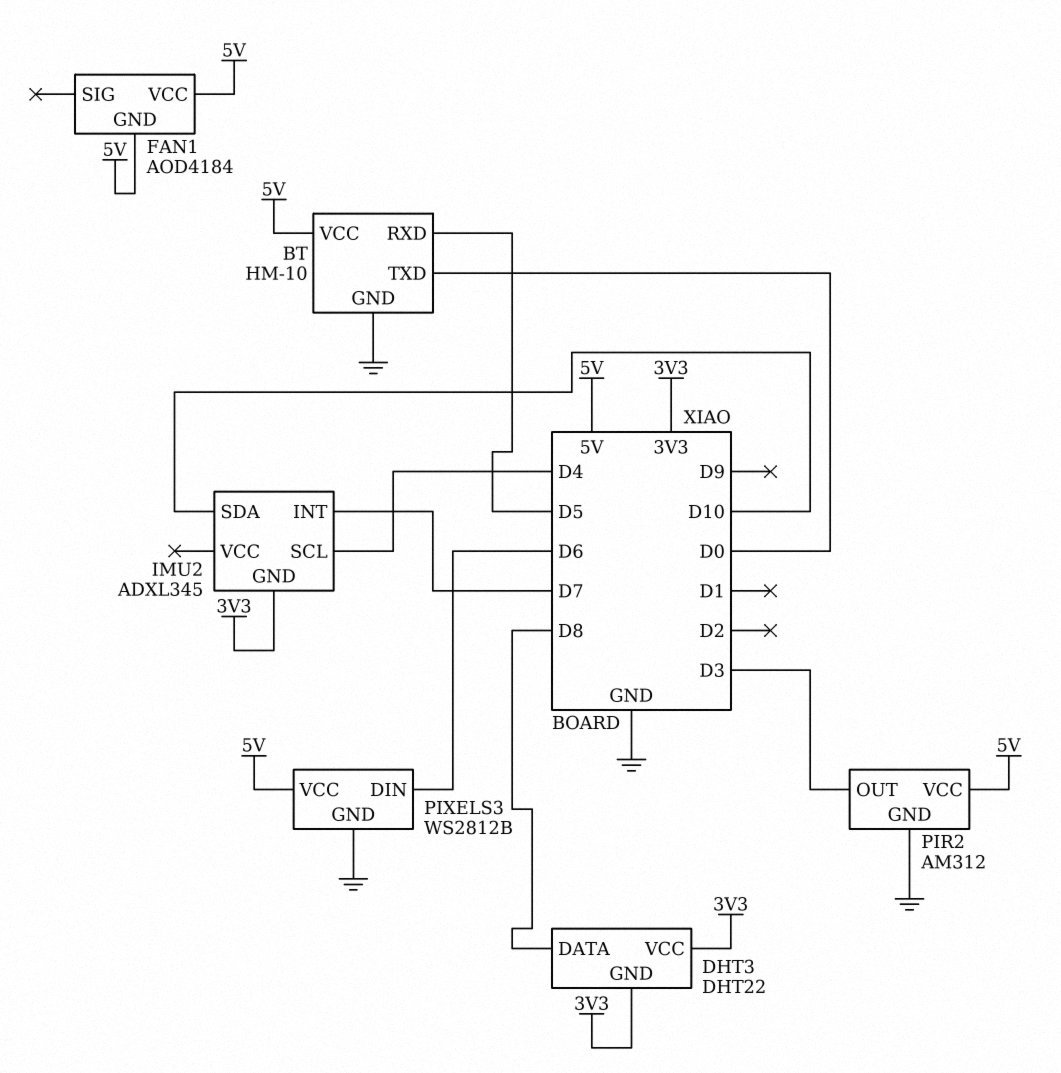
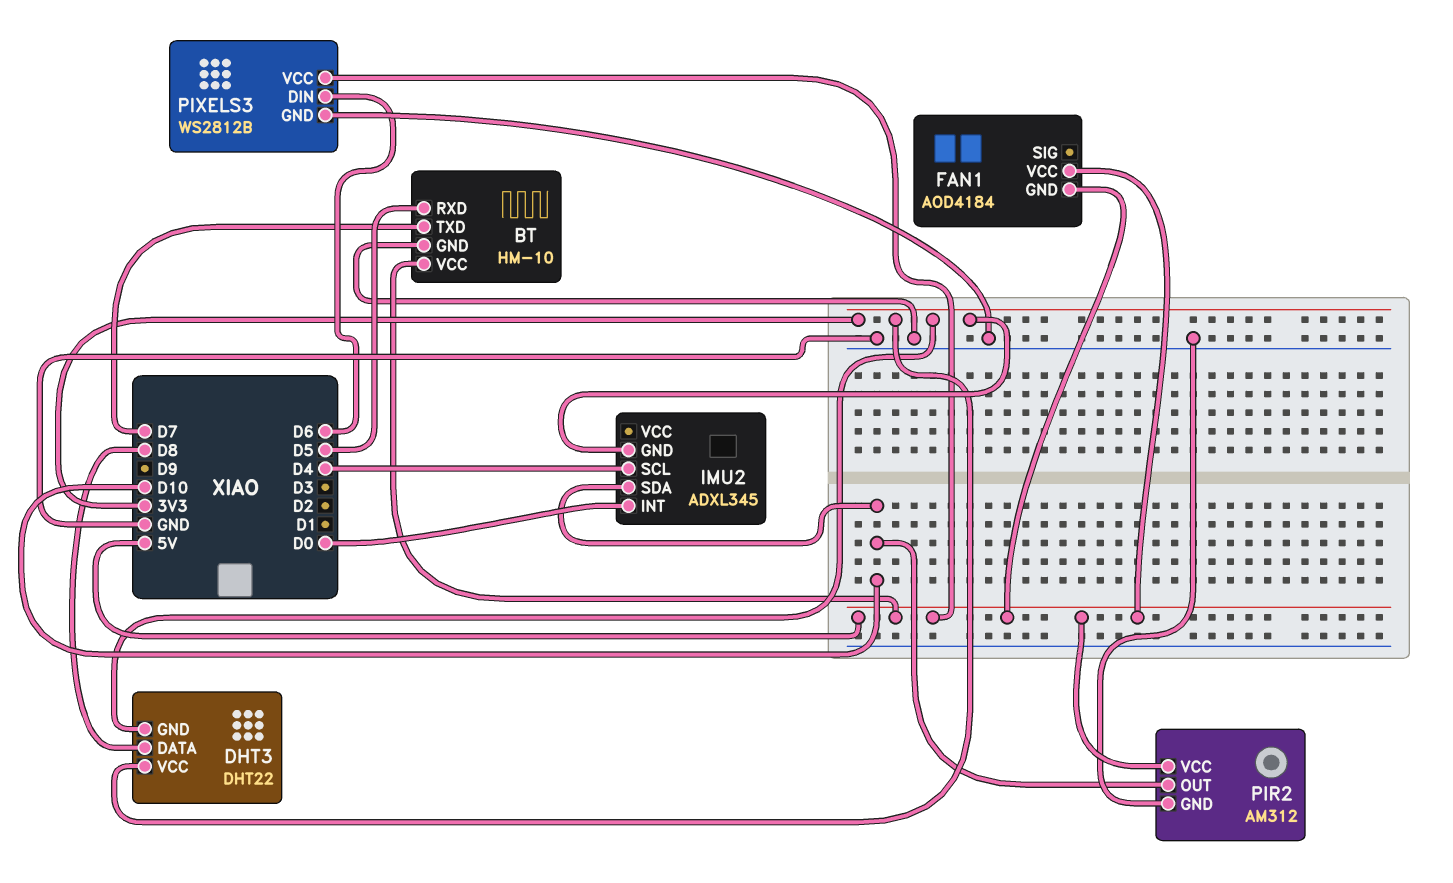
BT pin TXD: D0 -> D7
IMU2 pin INT: D7 -> D0
PIR2 pin OUT: D3 -> D10

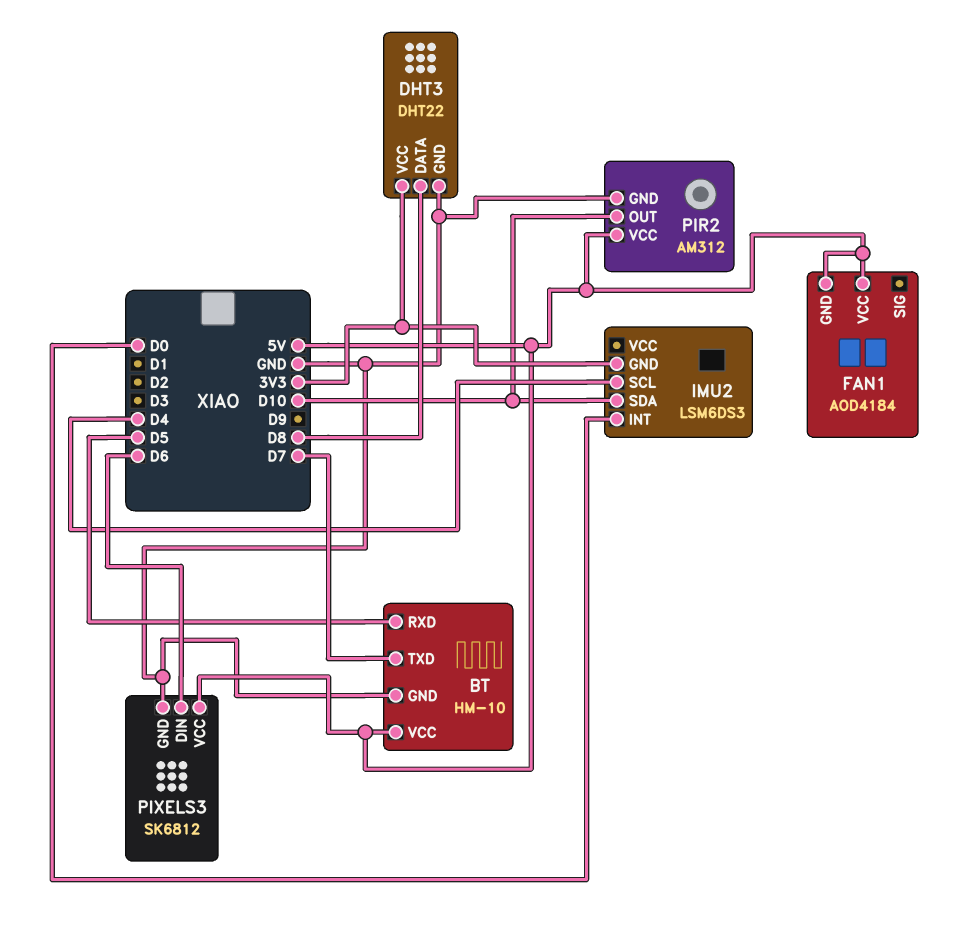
DHT3 pin GND: 3V3 -> GND
IMU2: ADXL345 -> LSM6DS3
PIXELS3: WS2812B -> SK6812

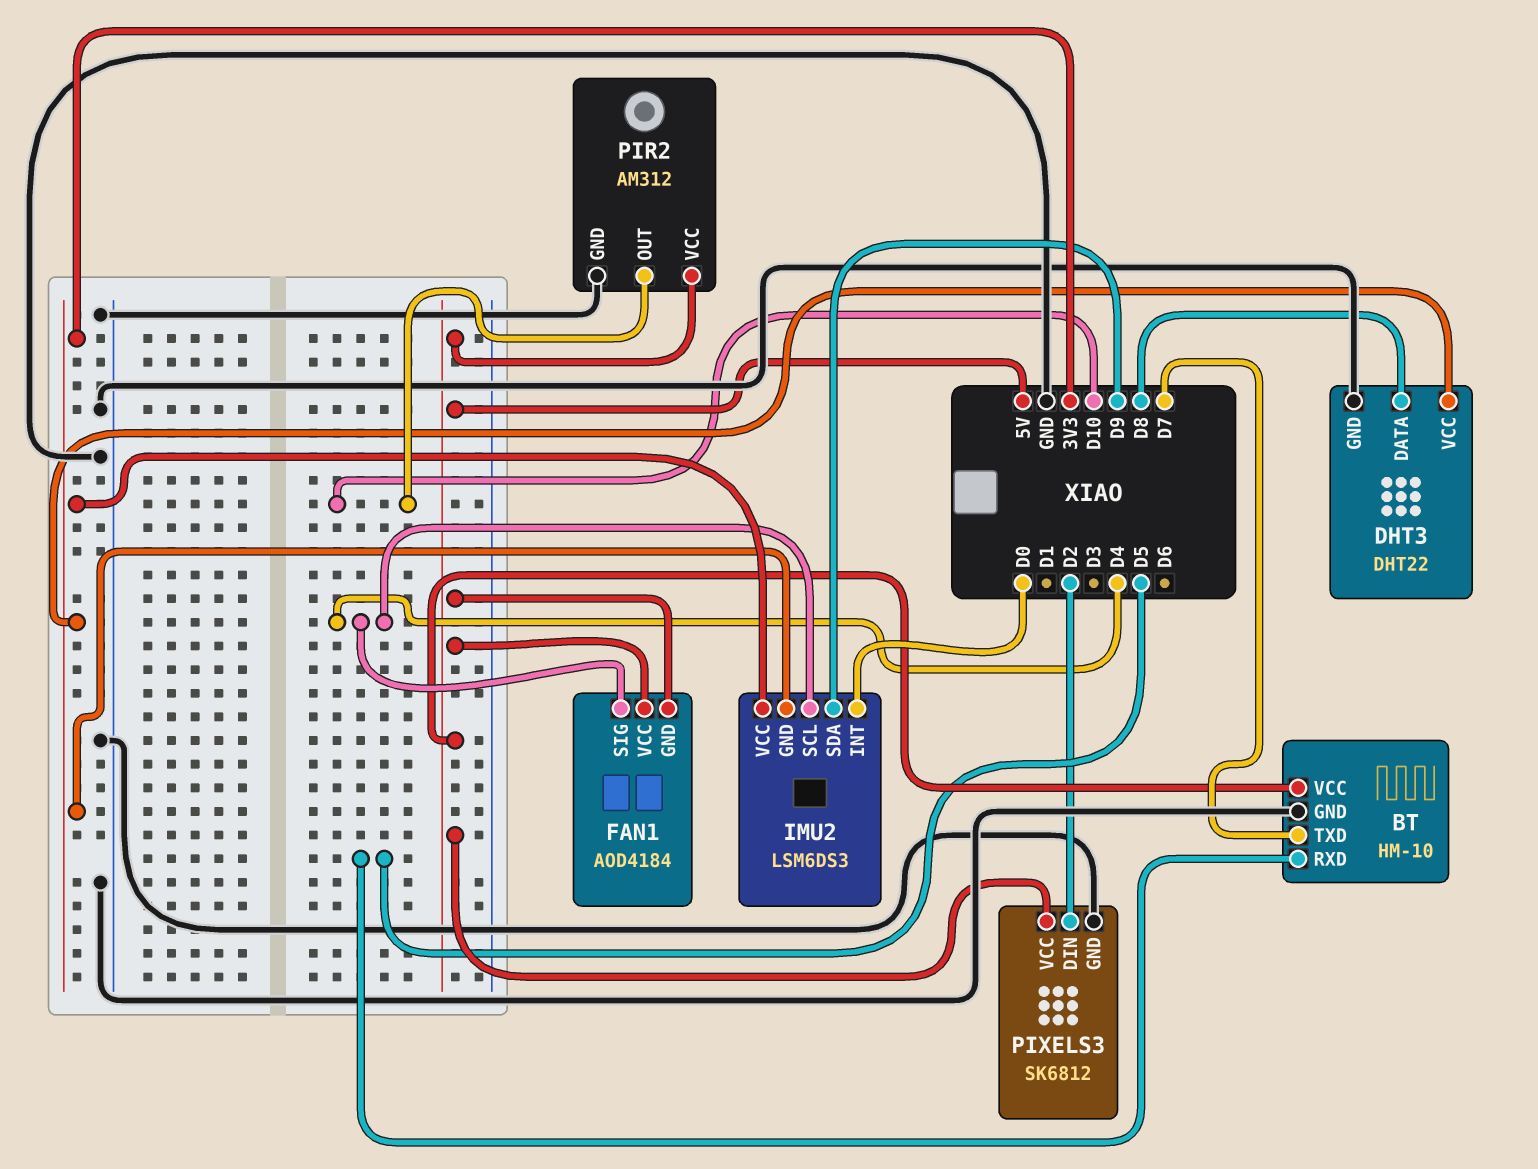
FAN1 pin SIG: none -> D4
IMU2 pin SDA: D10 -> D9
IMU2 pin VCC: none -> 3V3
PIXELS3 pin DIN: D6 -> D2

